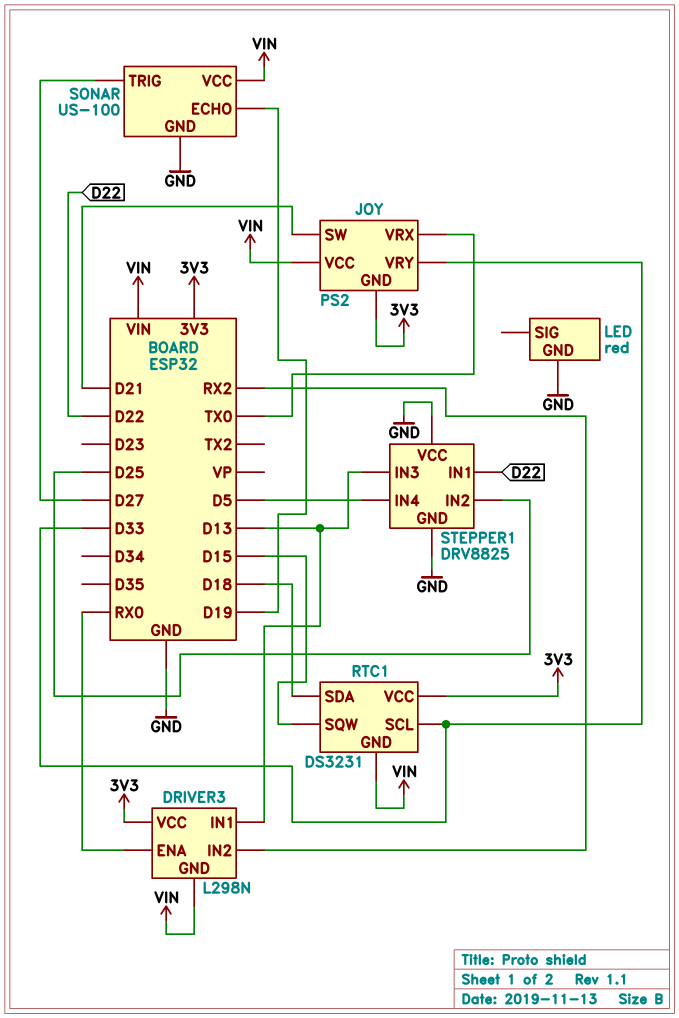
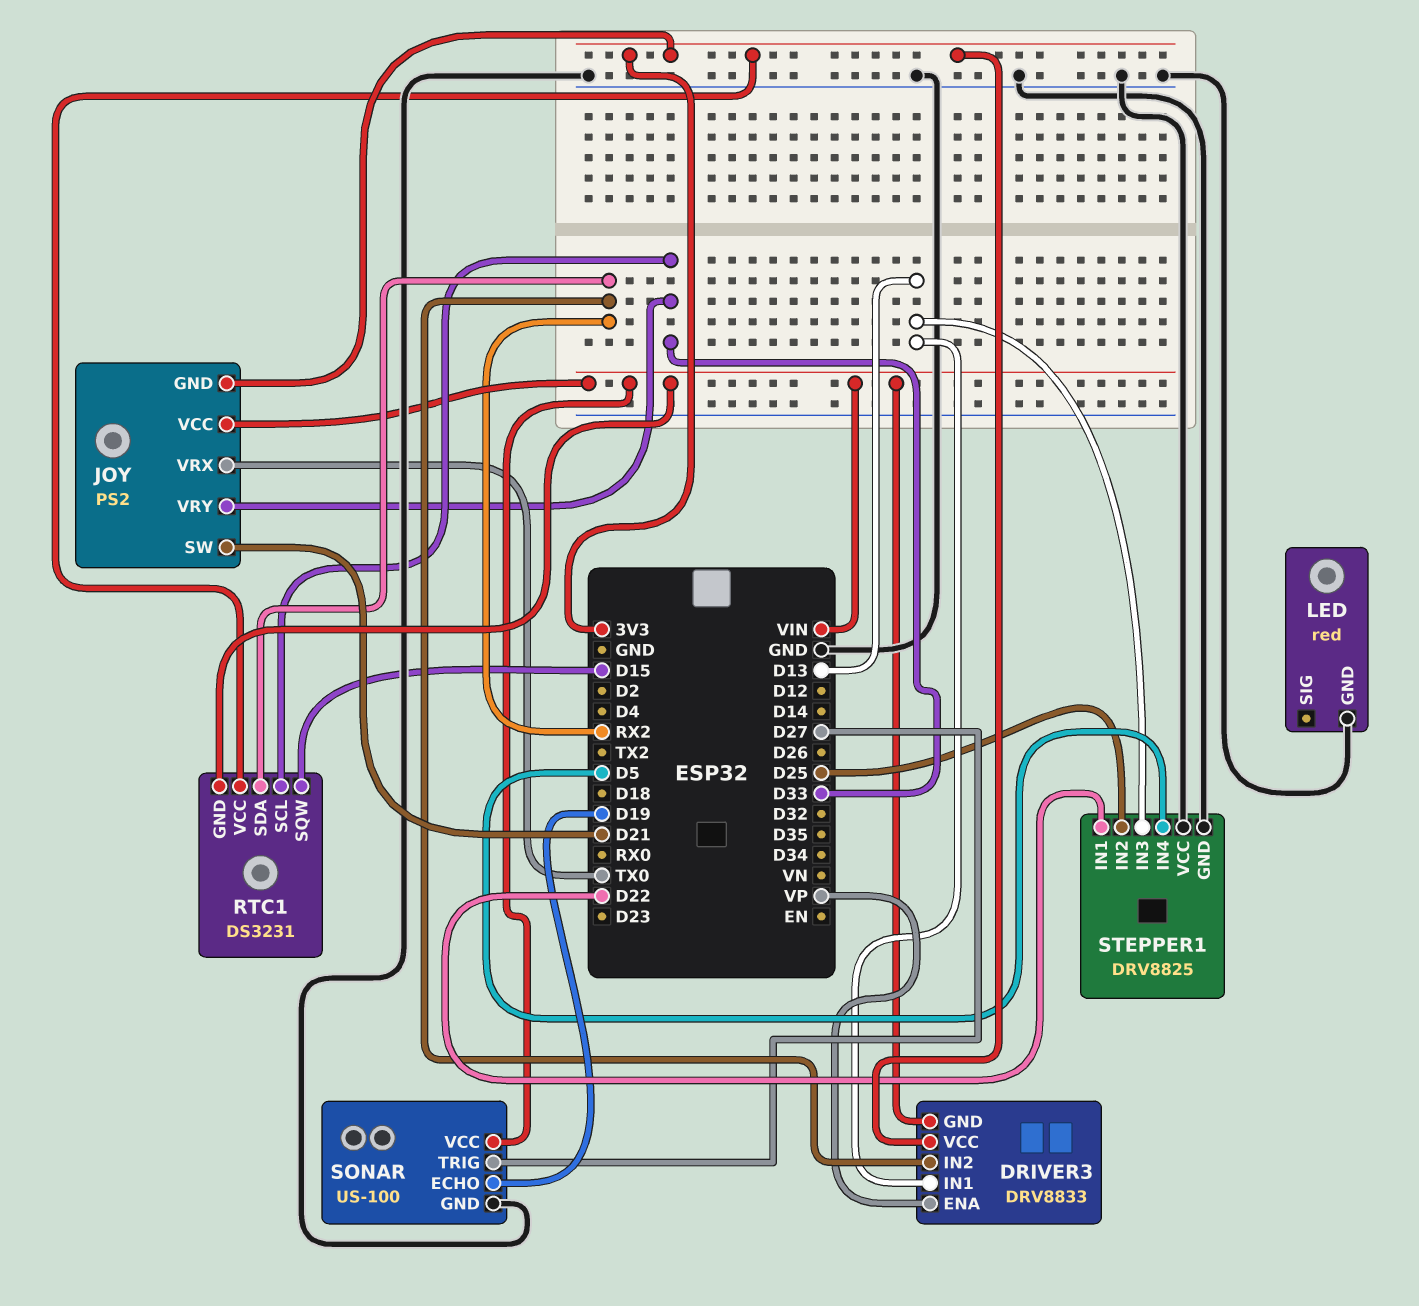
DRIVER3: L298N -> DRV8833
DRIVER3 pin ENA: RX0 -> VP
RTC1 pin SDA: D18 -> RX2

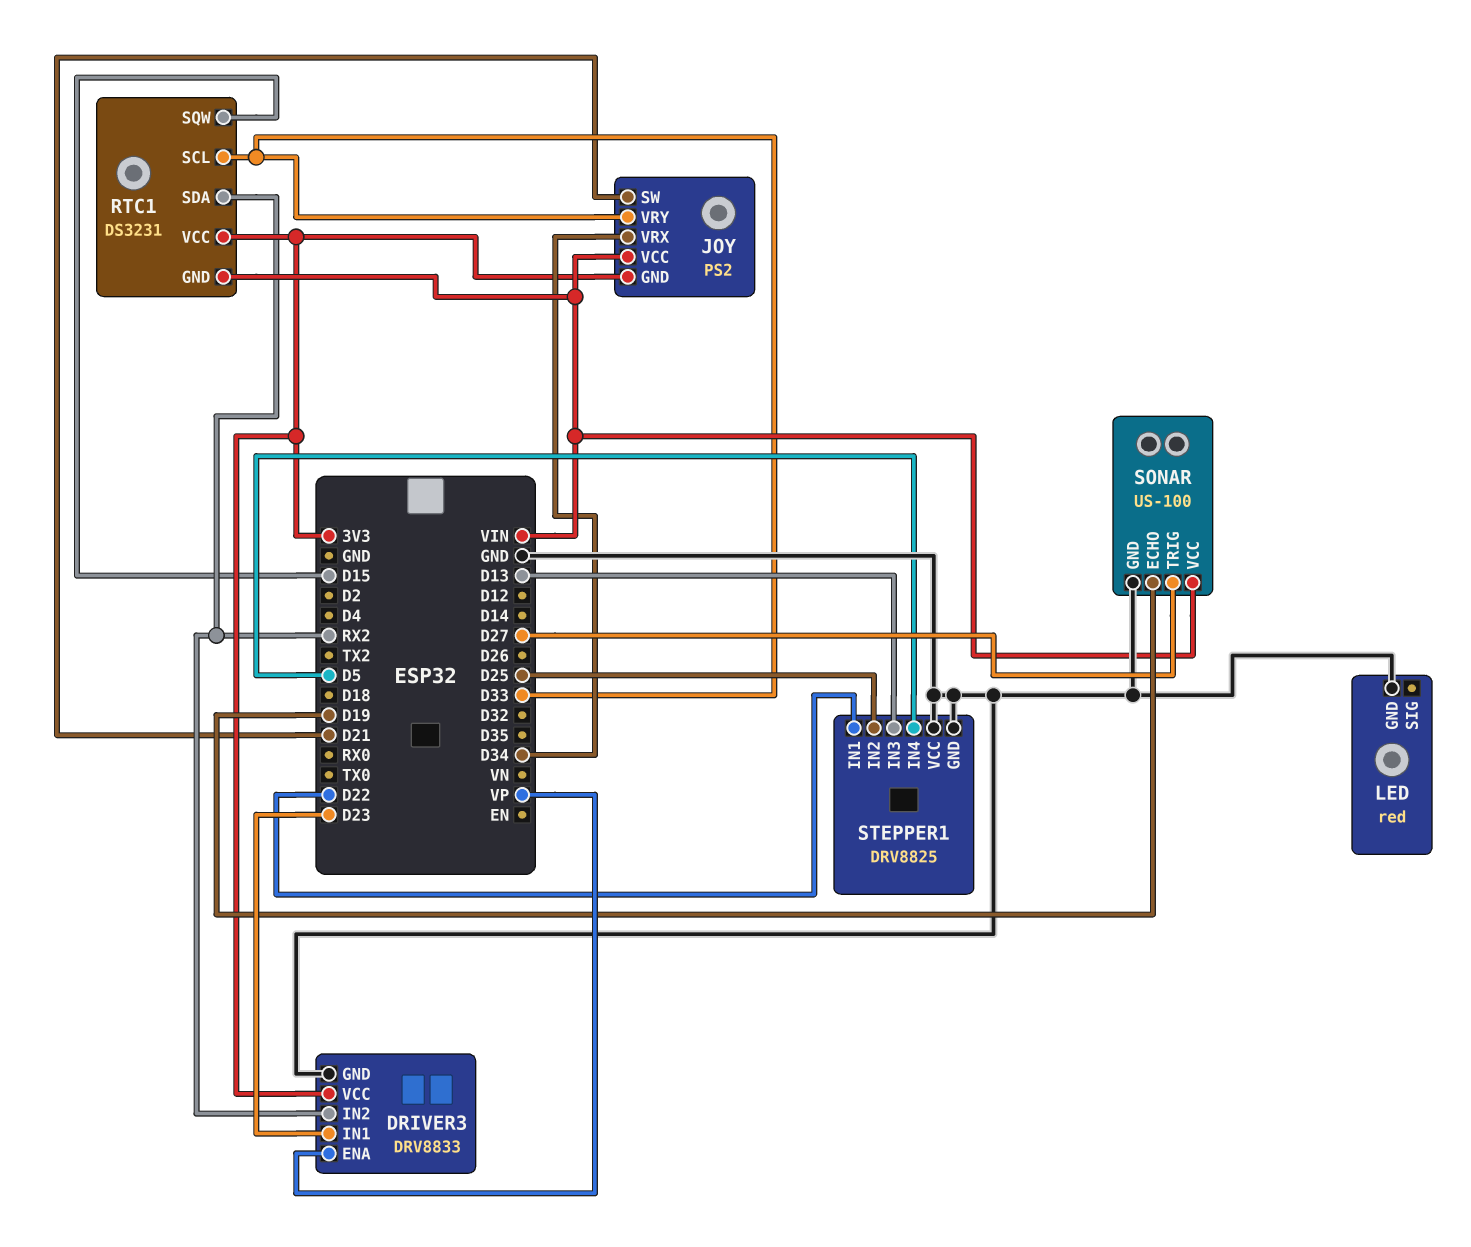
DRIVER3 pin GND: VIN -> GND
DRIVER3 pin IN1: D13 -> D23
JOY pin VRX: TX0 -> D34

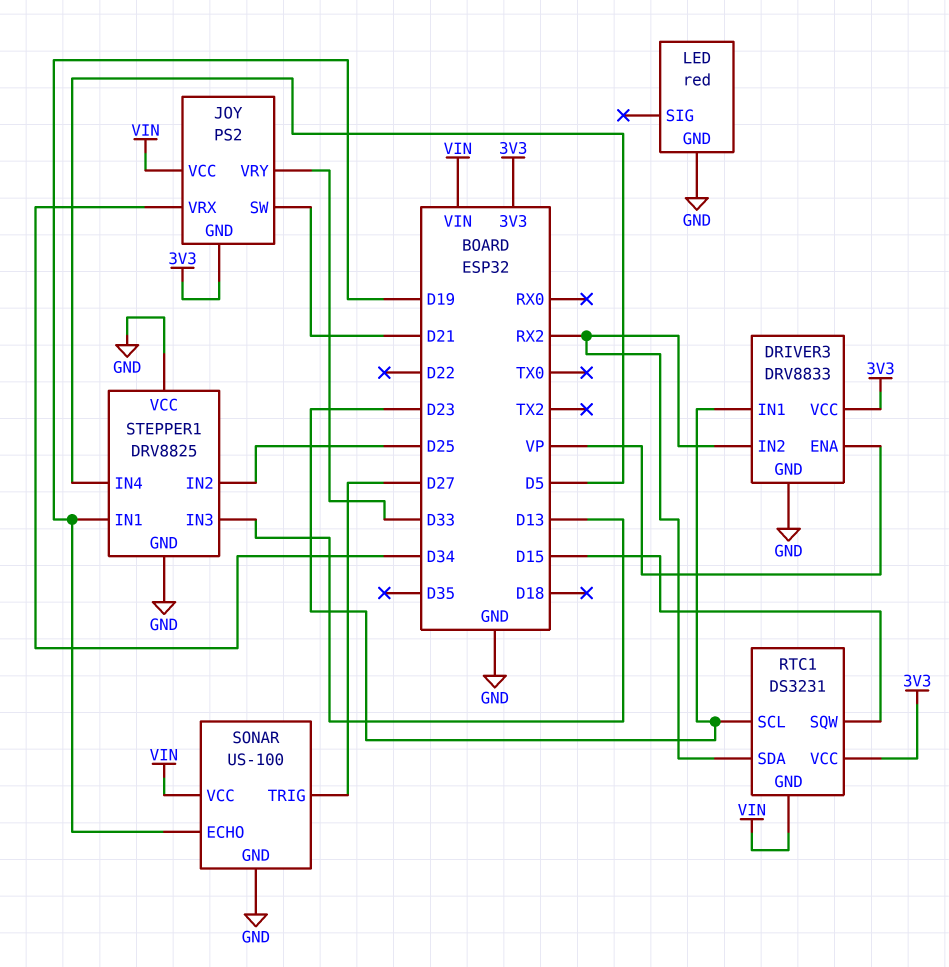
RTC1 pin SCL: D33 -> D23
STEPPER1 pin IN1: D22 -> D19

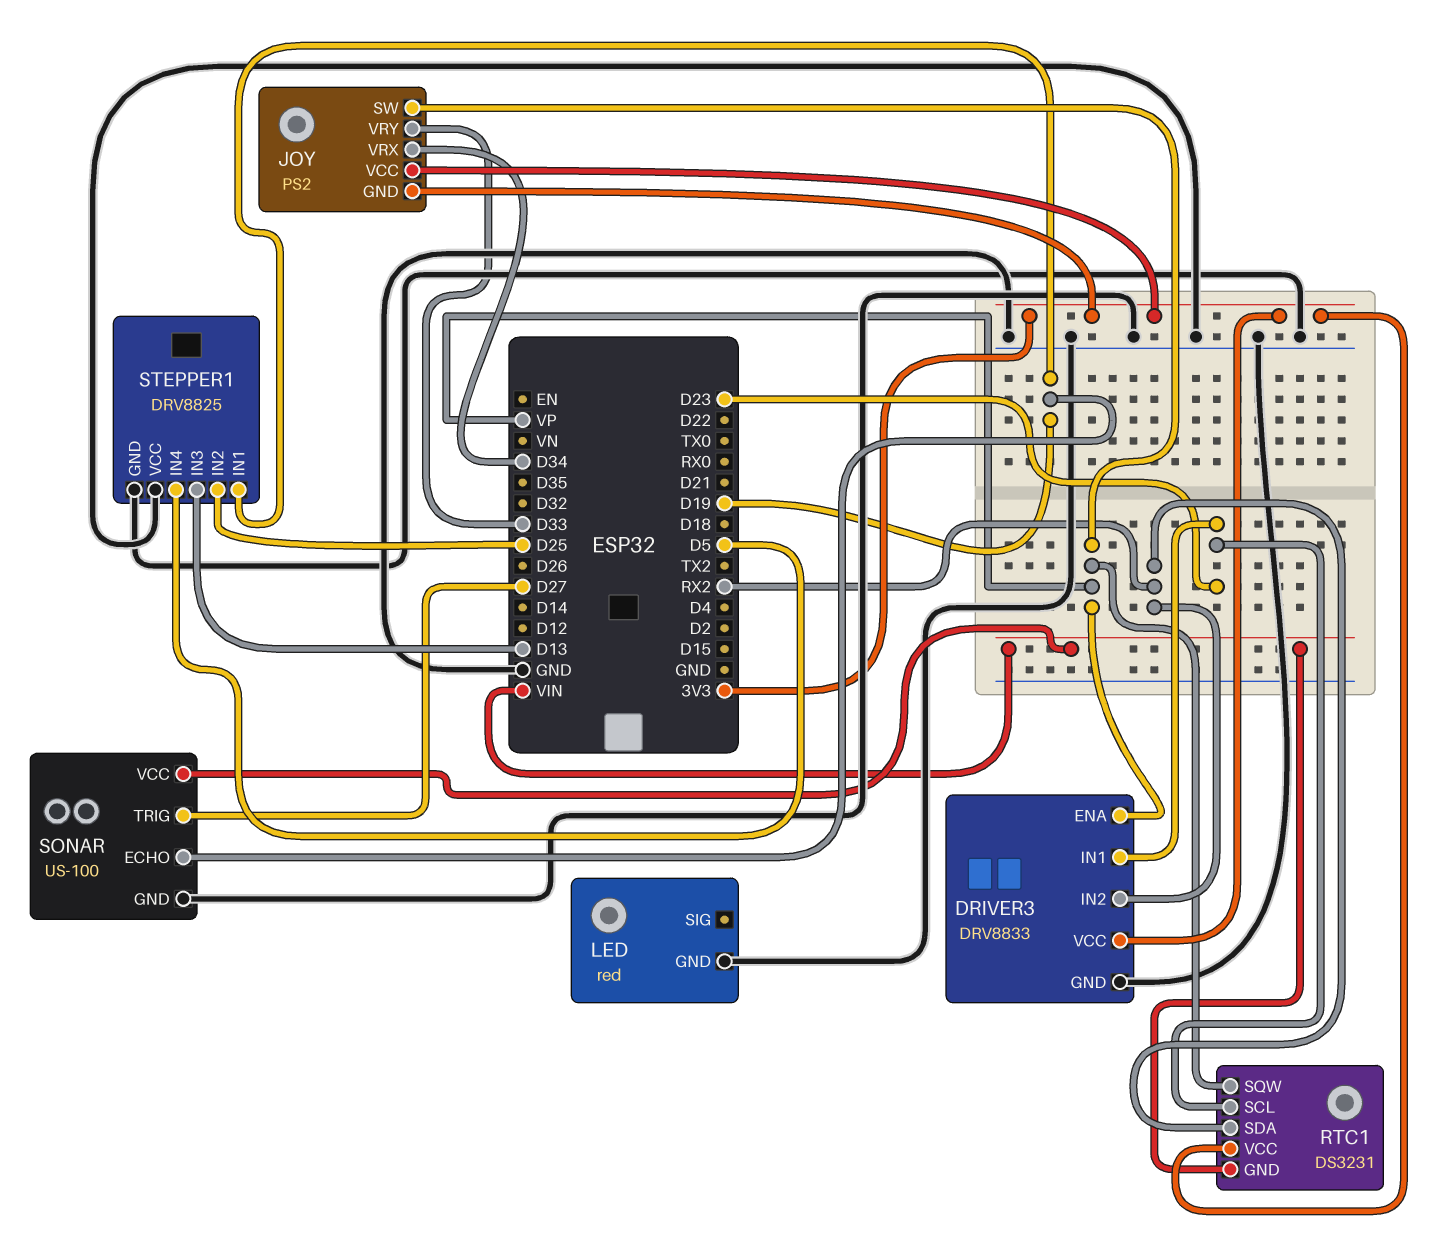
JOY pin SW: D21 -> VP
JOY pin VCC: VIN -> 3V3
RTC1 pin SQW: D15 -> VP

